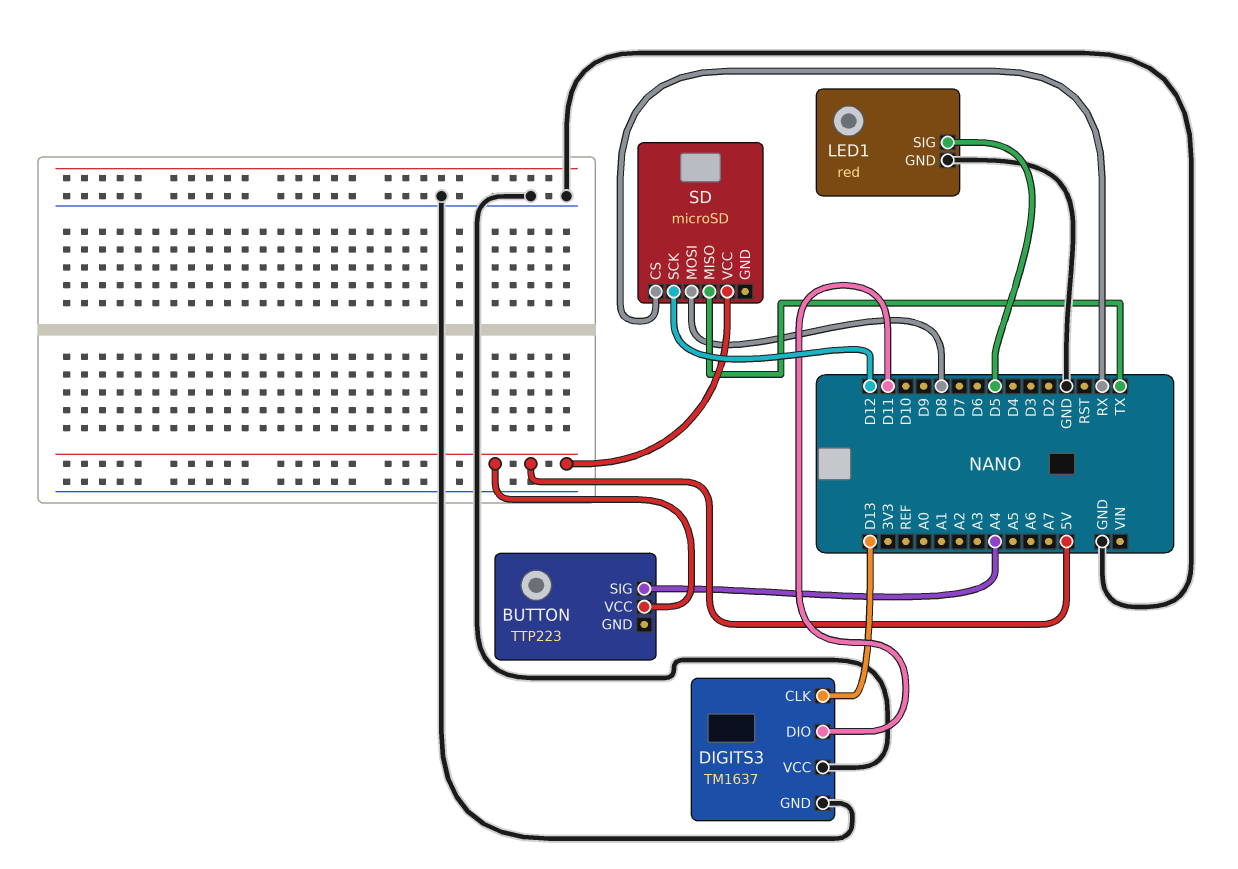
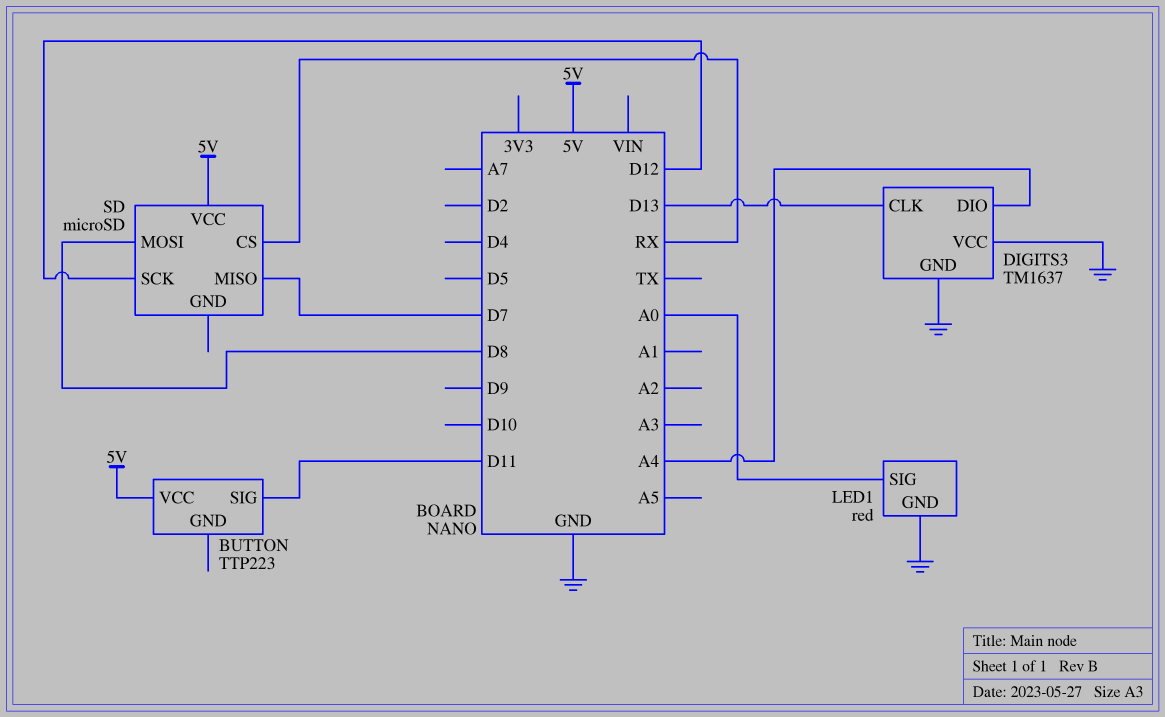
BUTTON pin SIG: A4 -> D11
DIGITS3 pin DIO: D11 -> A4
LED1 pin SIG: D5 -> A0
SD pin MISO: TX -> D7

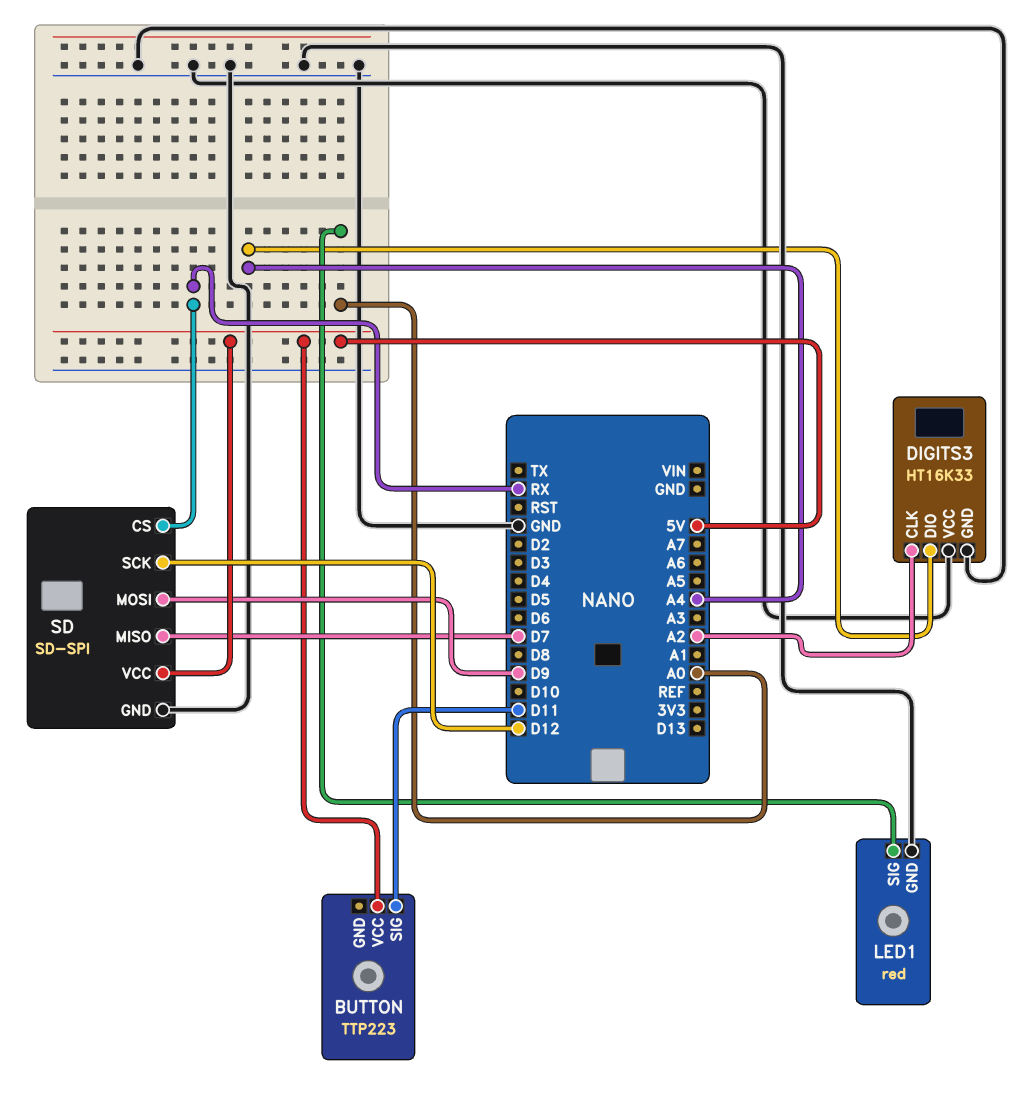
DIGITS3: TM1637 -> HT16K33
DIGITS3 pin CLK: D13 -> A2
SD: microSD -> SD-SPI
SD pin GND: none -> GND
SD pin MOSI: D8 -> D9

